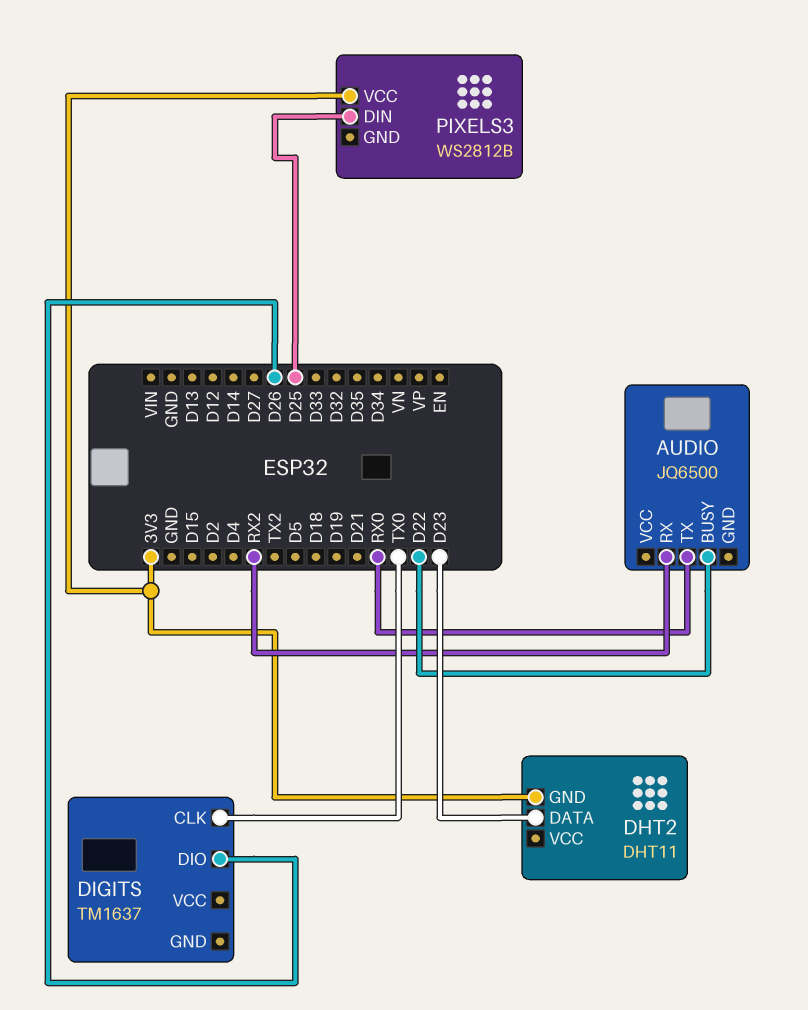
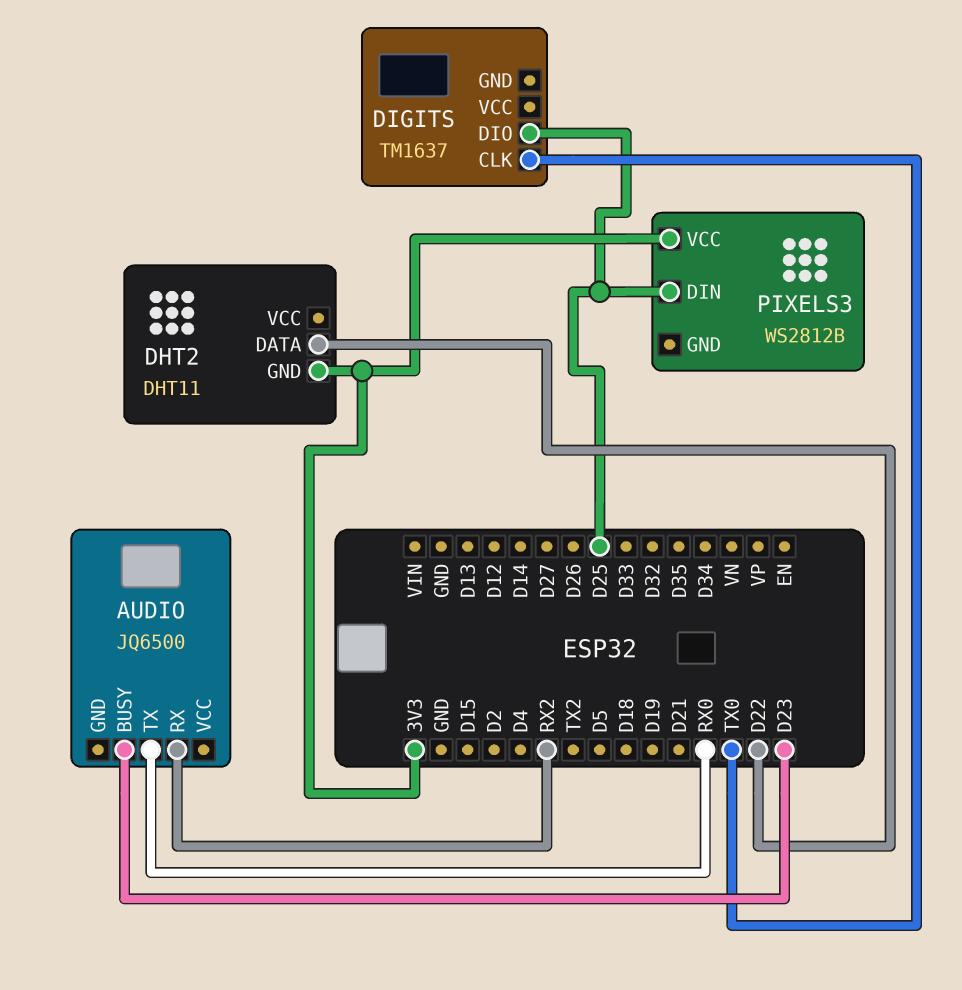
AUDIO pin BUSY: D22 -> D23
DHT2 pin DATA: D23 -> D22
DIGITS pin DIO: D26 -> D25

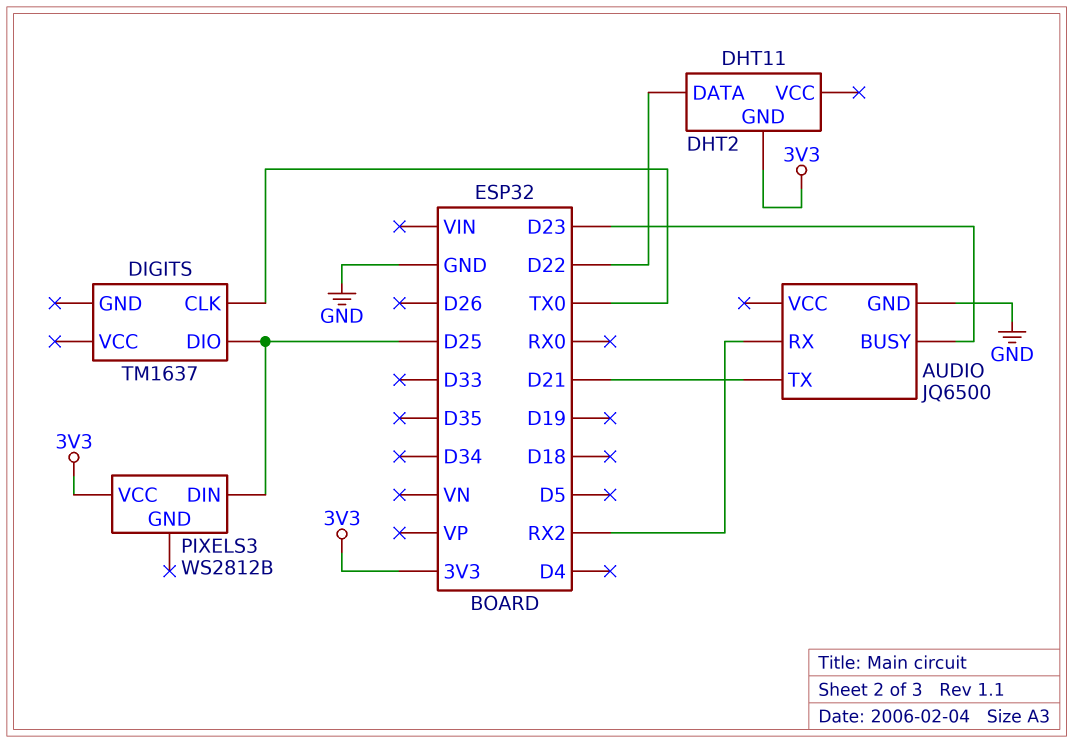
AUDIO pin GND: none -> GND
AUDIO pin TX: RX0 -> D21

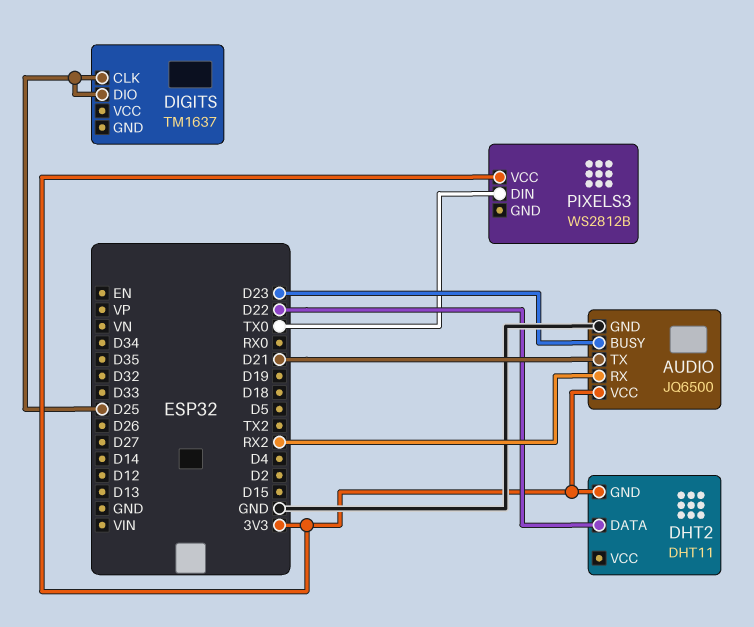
AUDIO pin VCC: none -> 3V3
DIGITS pin CLK: TX0 -> D25
PIXELS3 pin DIN: D25 -> TX0

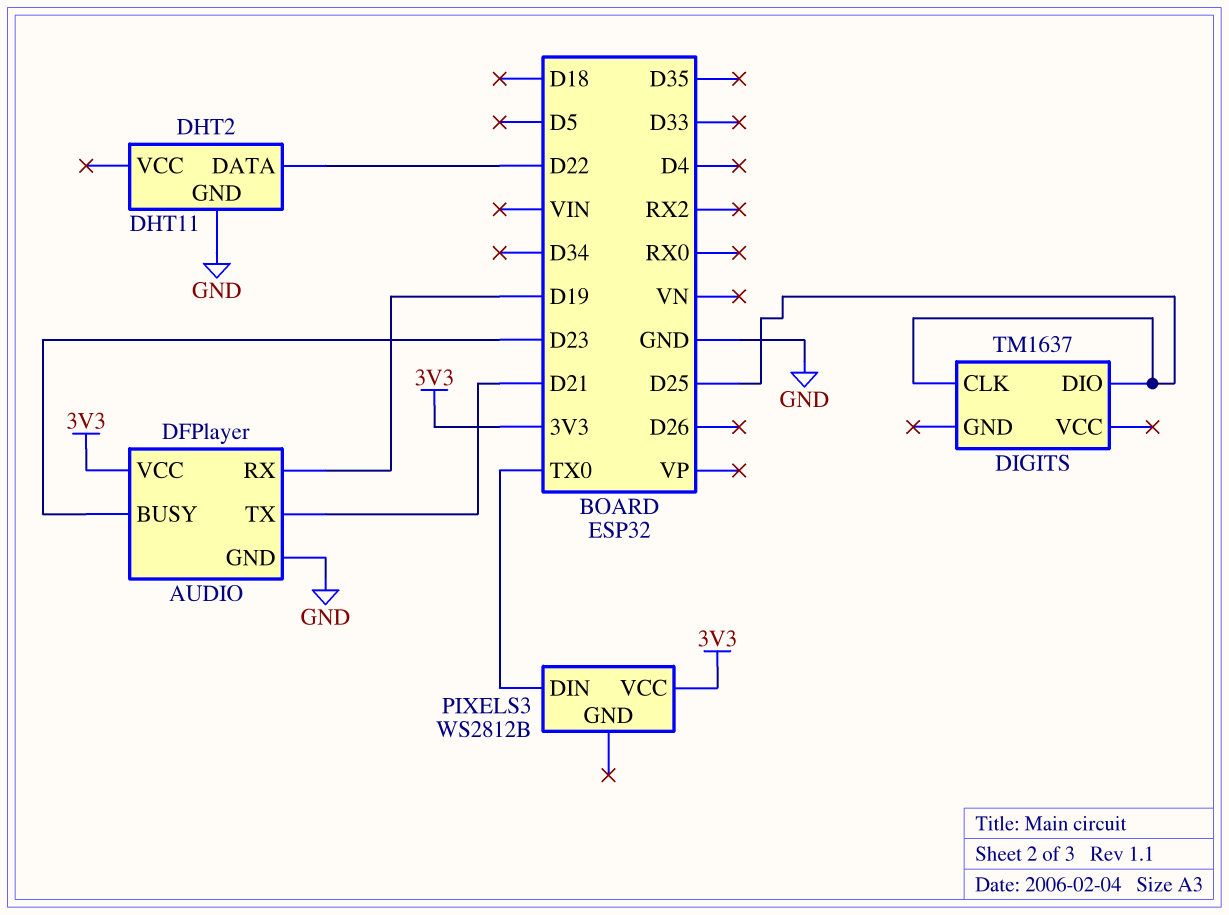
AUDIO: JQ6500 -> DFPlayer
AUDIO pin RX: RX2 -> D19
DHT2 pin GND: 3V3 -> GND

